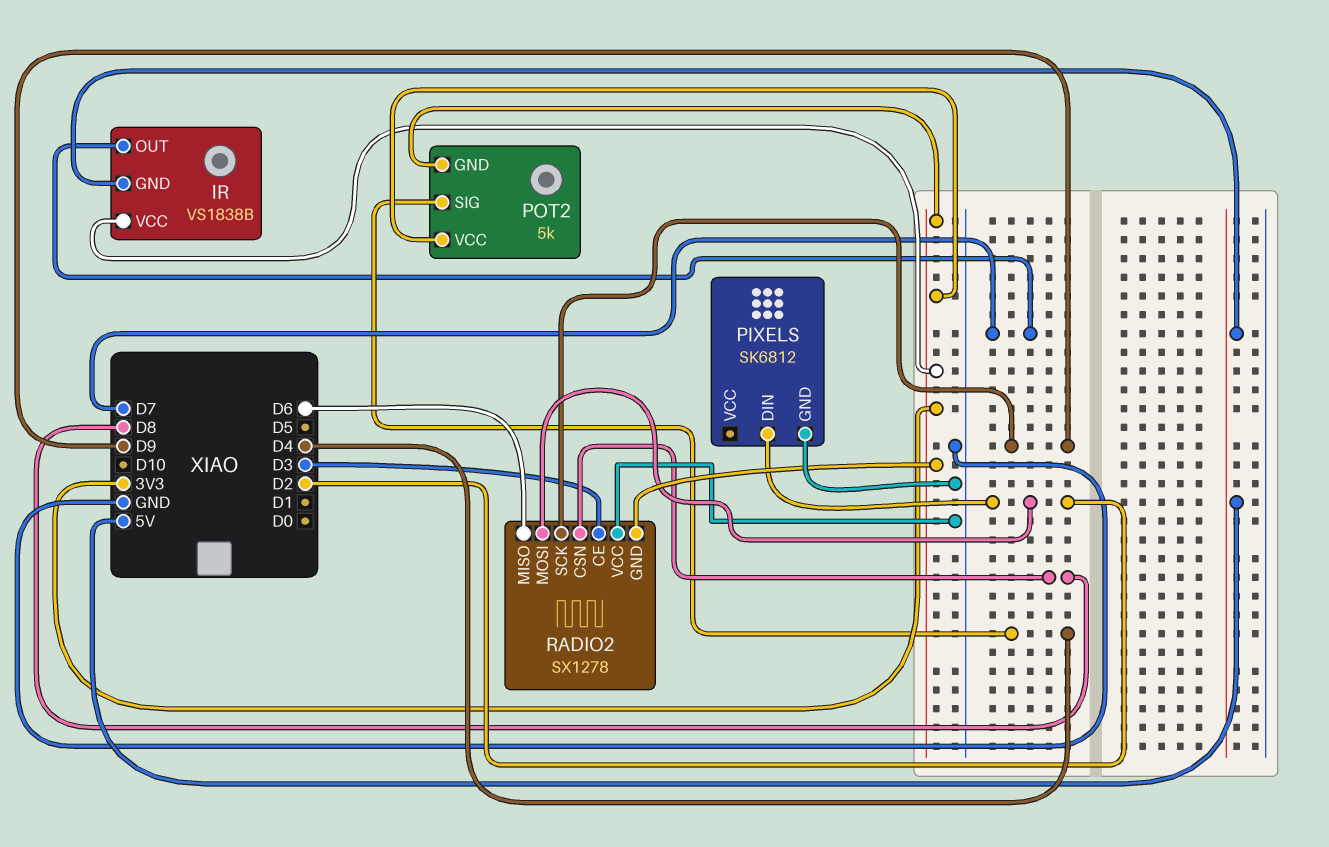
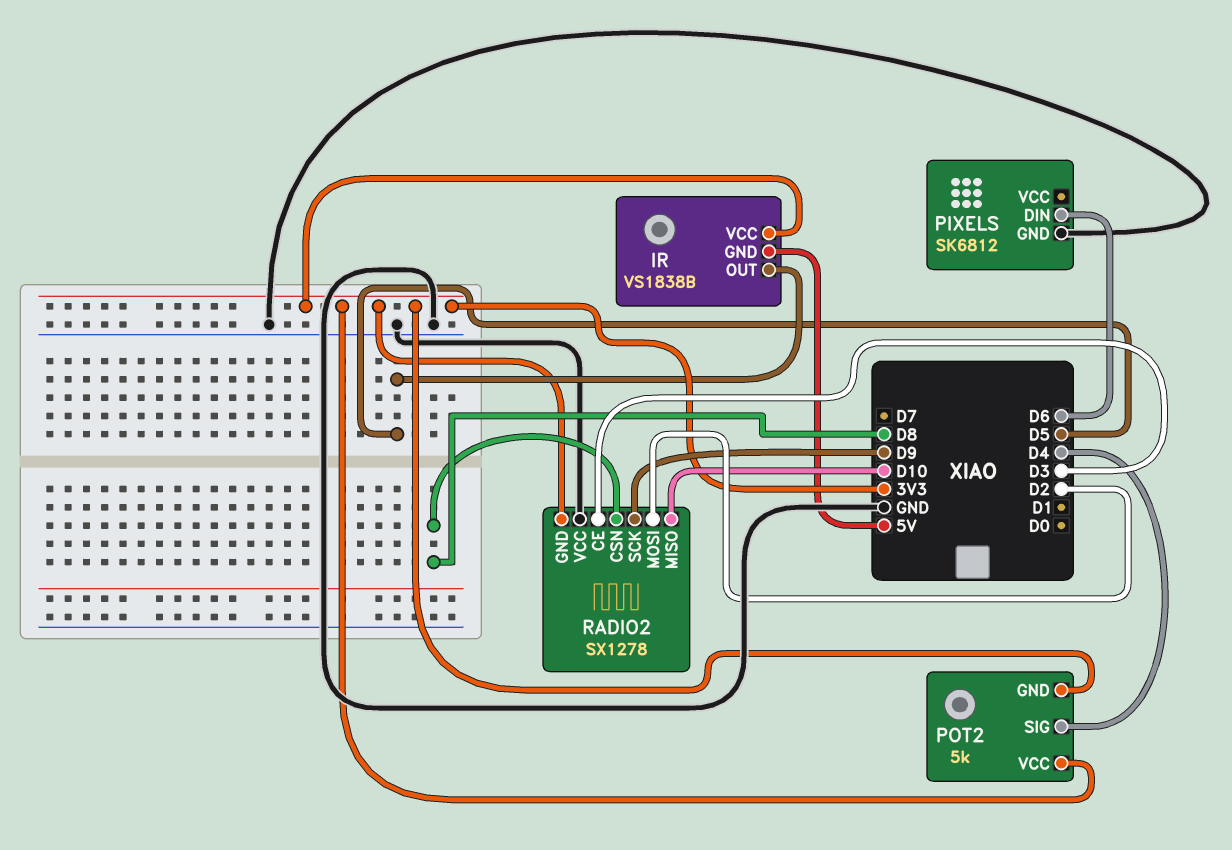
IR pin OUT: D7 -> D5
PIXELS pin DIN: D2 -> D6
RADIO2 pin MISO: D6 -> D10

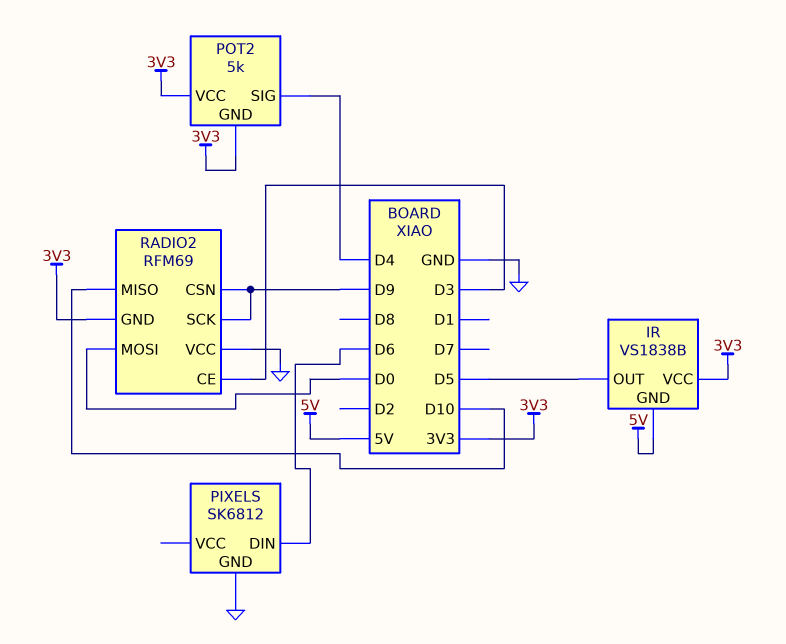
RADIO2: SX1278 -> RFM69
RADIO2 pin CSN: D8 -> D9
RADIO2 pin MOSI: D2 -> D0

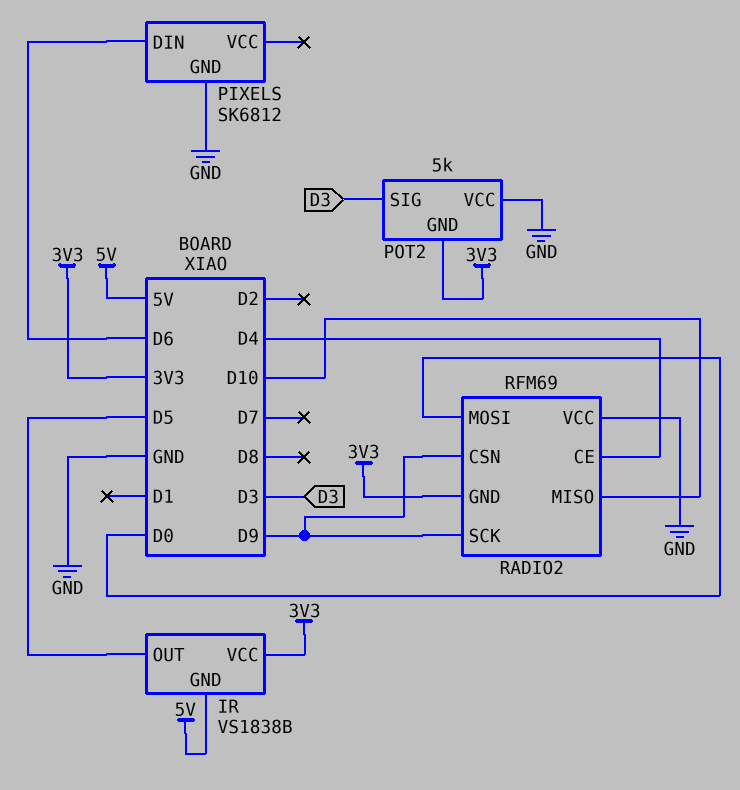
POT2 pin SIG: D4 -> D3
POT2 pin VCC: 3V3 -> GND
RADIO2 pin CE: D3 -> D4

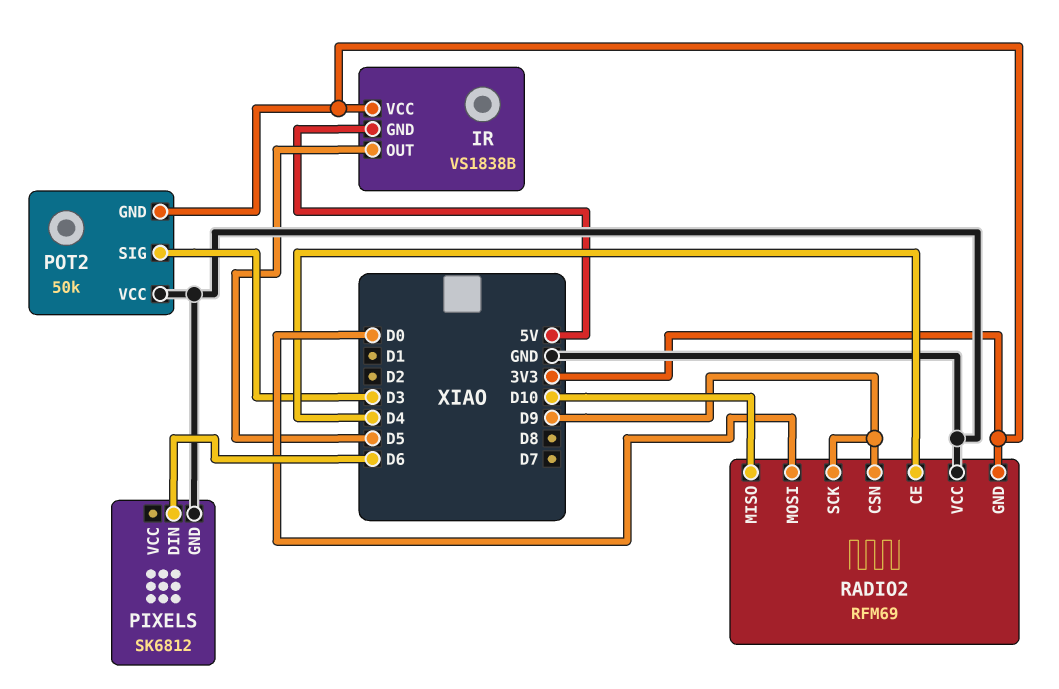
POT2: 5k -> 50k

